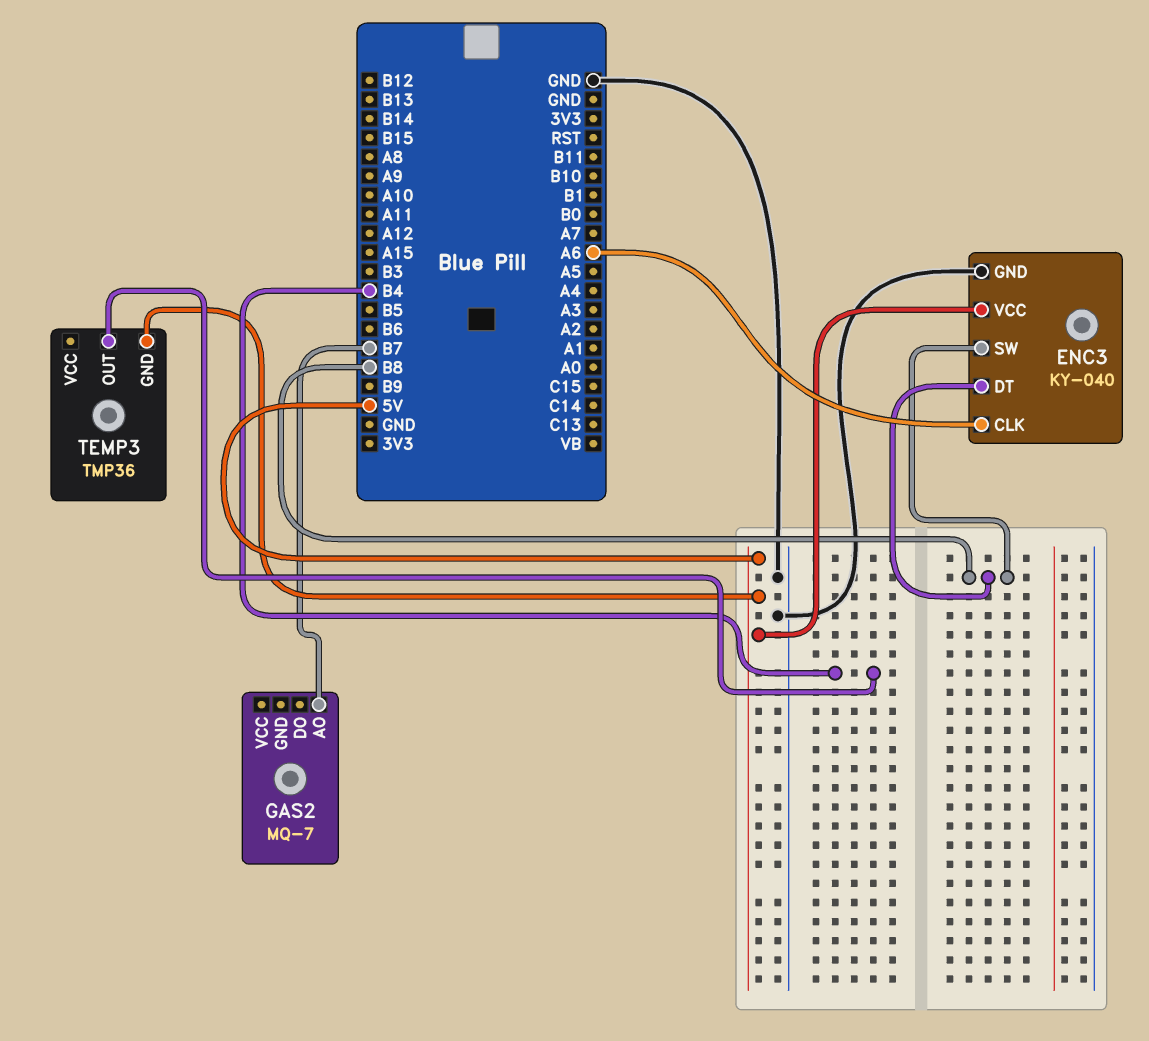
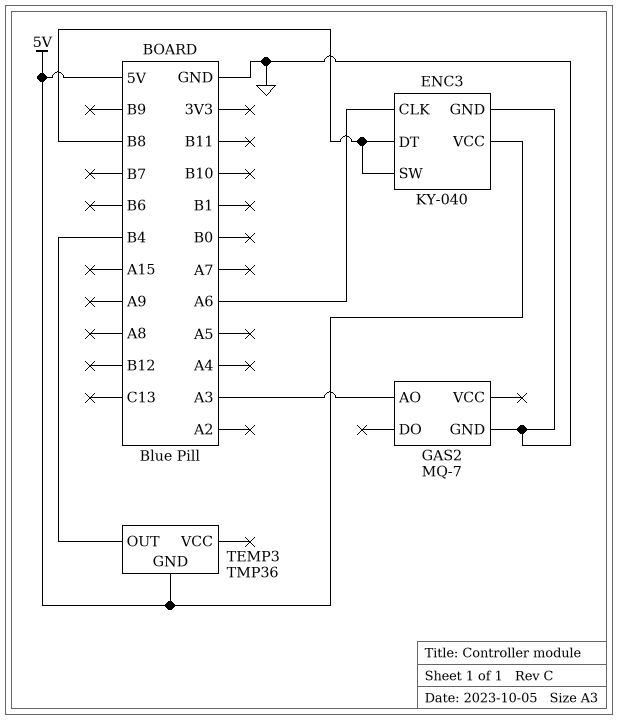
GAS2 pin AO: B7 -> A3
GAS2 pin GND: none -> GND

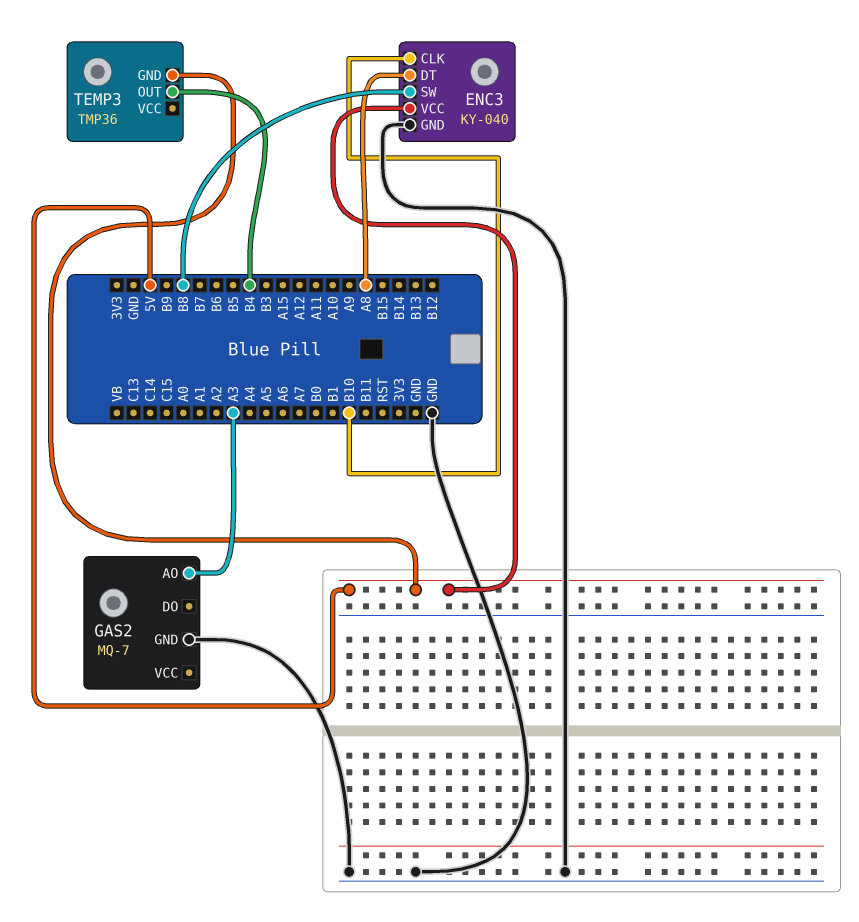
ENC3 pin CLK: A6 -> B10
ENC3 pin DT: B8 -> A8

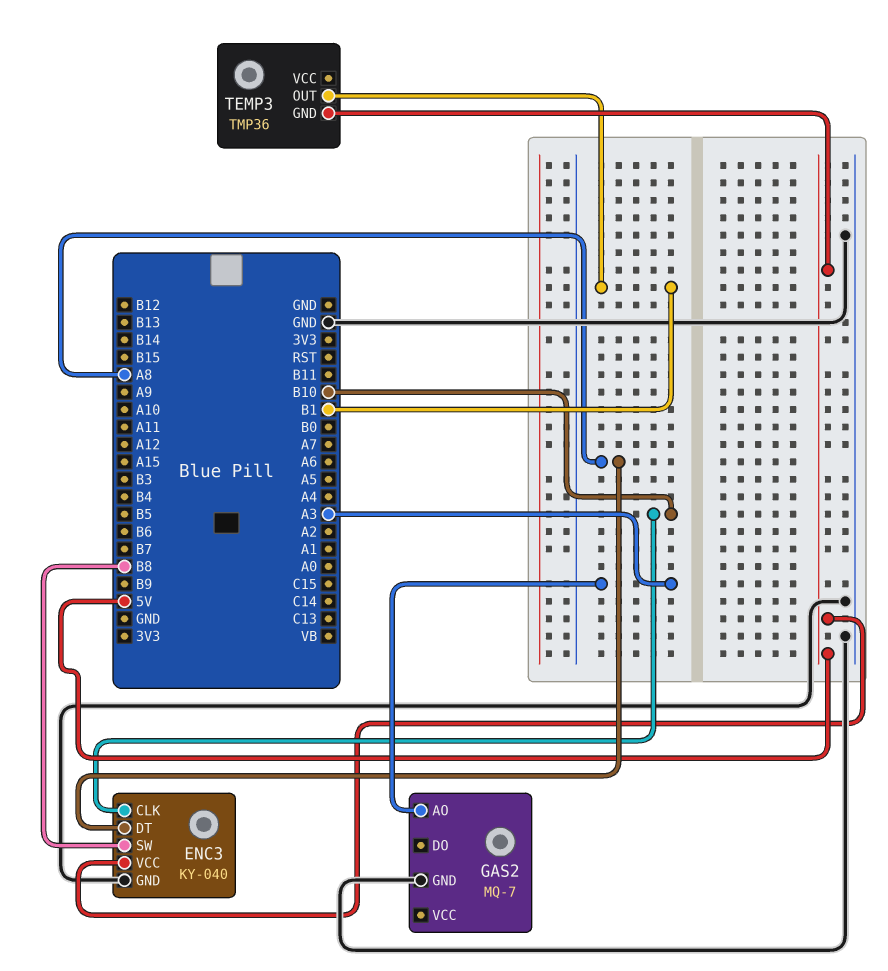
TEMP3 pin OUT: B4 -> B1

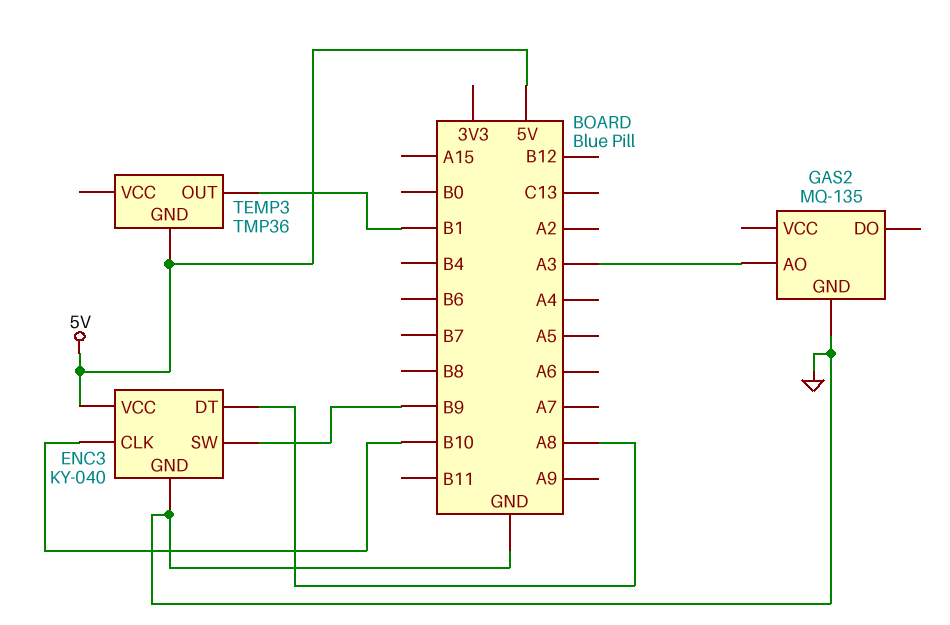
ENC3 pin SW: B8 -> B9
GAS2: MQ-7 -> MQ-135

